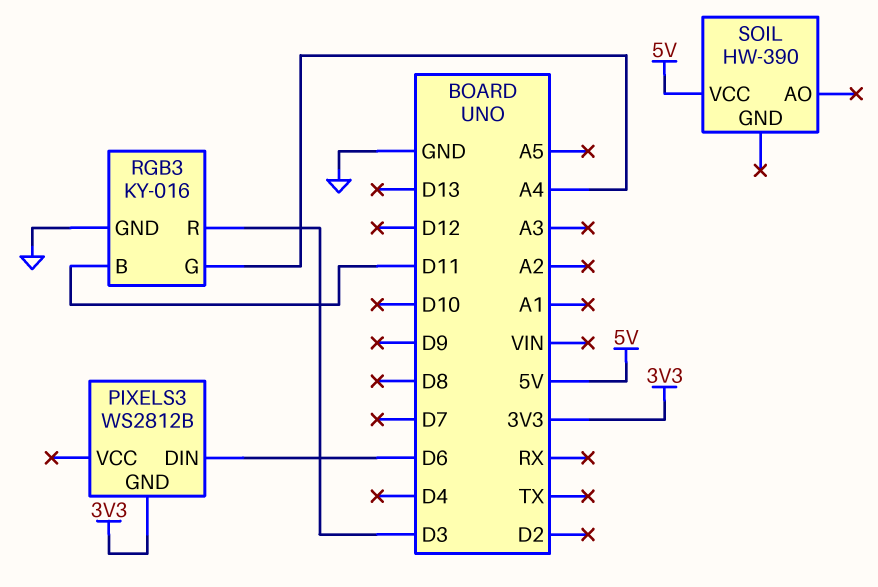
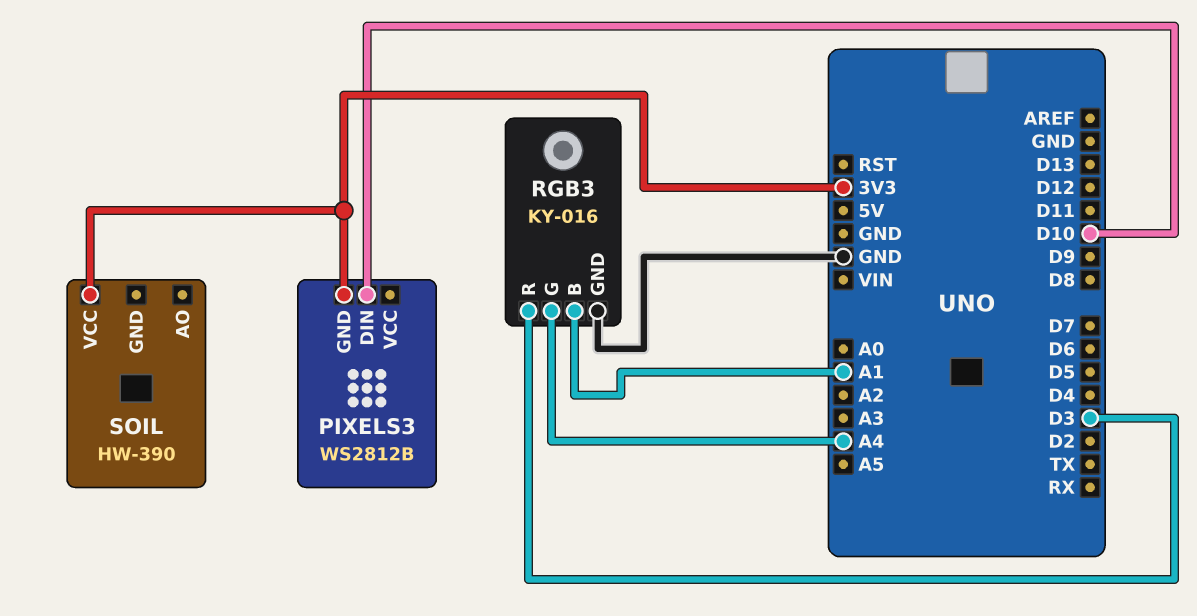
PIXELS3 pin DIN: D6 -> D10
RGB3 pin B: D11 -> A1
SOIL pin VCC: 5V -> 3V3

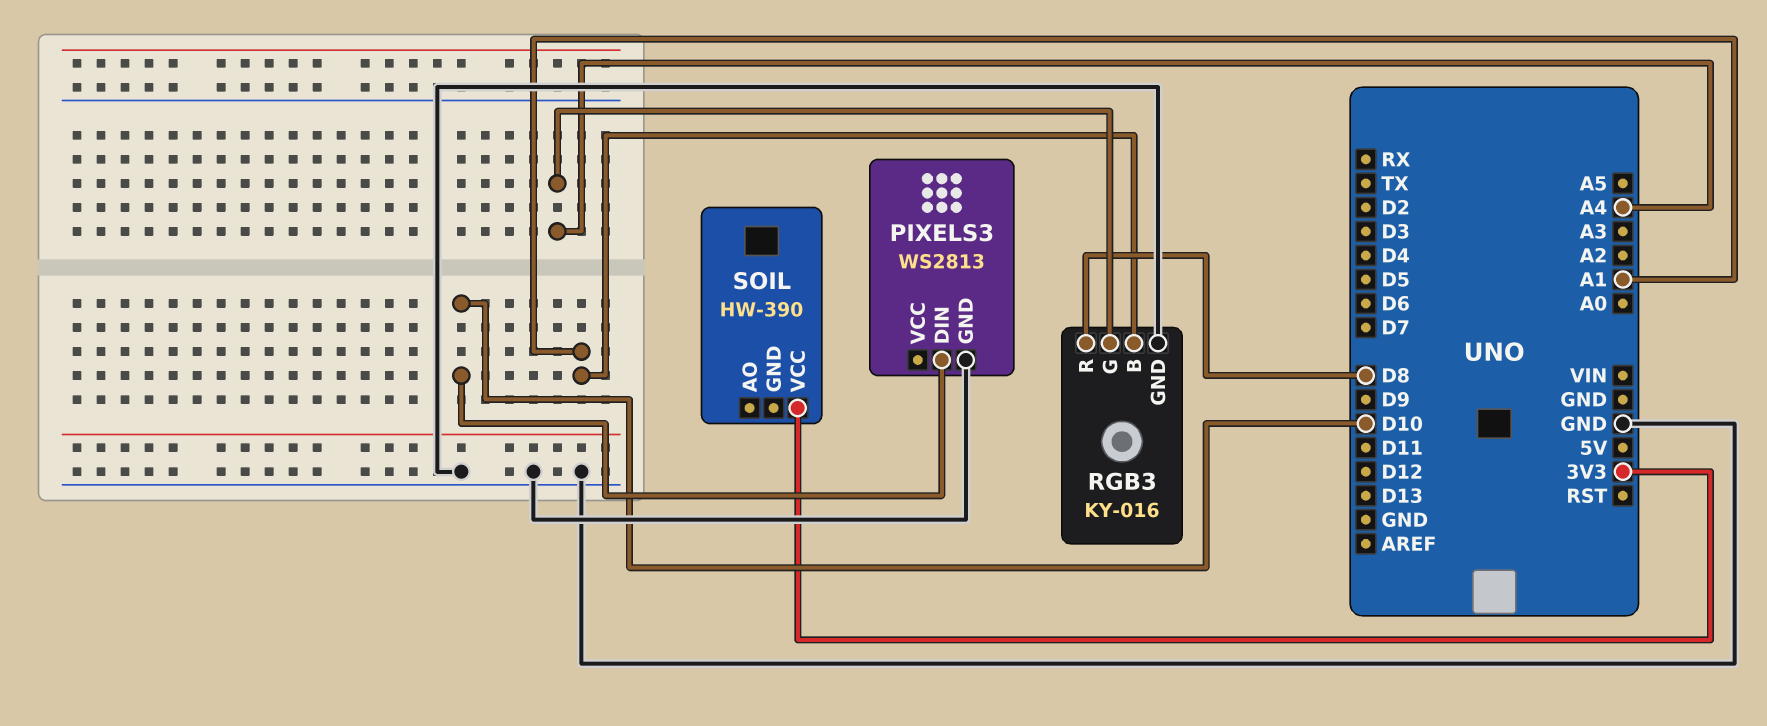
PIXELS3: WS2812B -> WS2813
PIXELS3 pin GND: 3V3 -> GND
RGB3 pin R: D3 -> D8

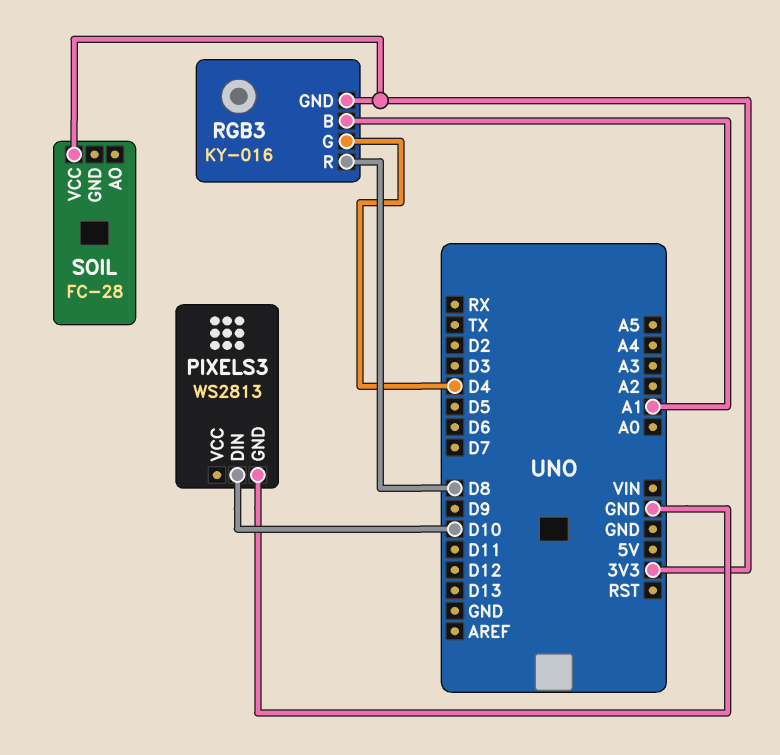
RGB3 pin G: A4 -> D4
RGB3 pin GND: GND -> 3V3
SOIL: HW-390 -> FC-28

